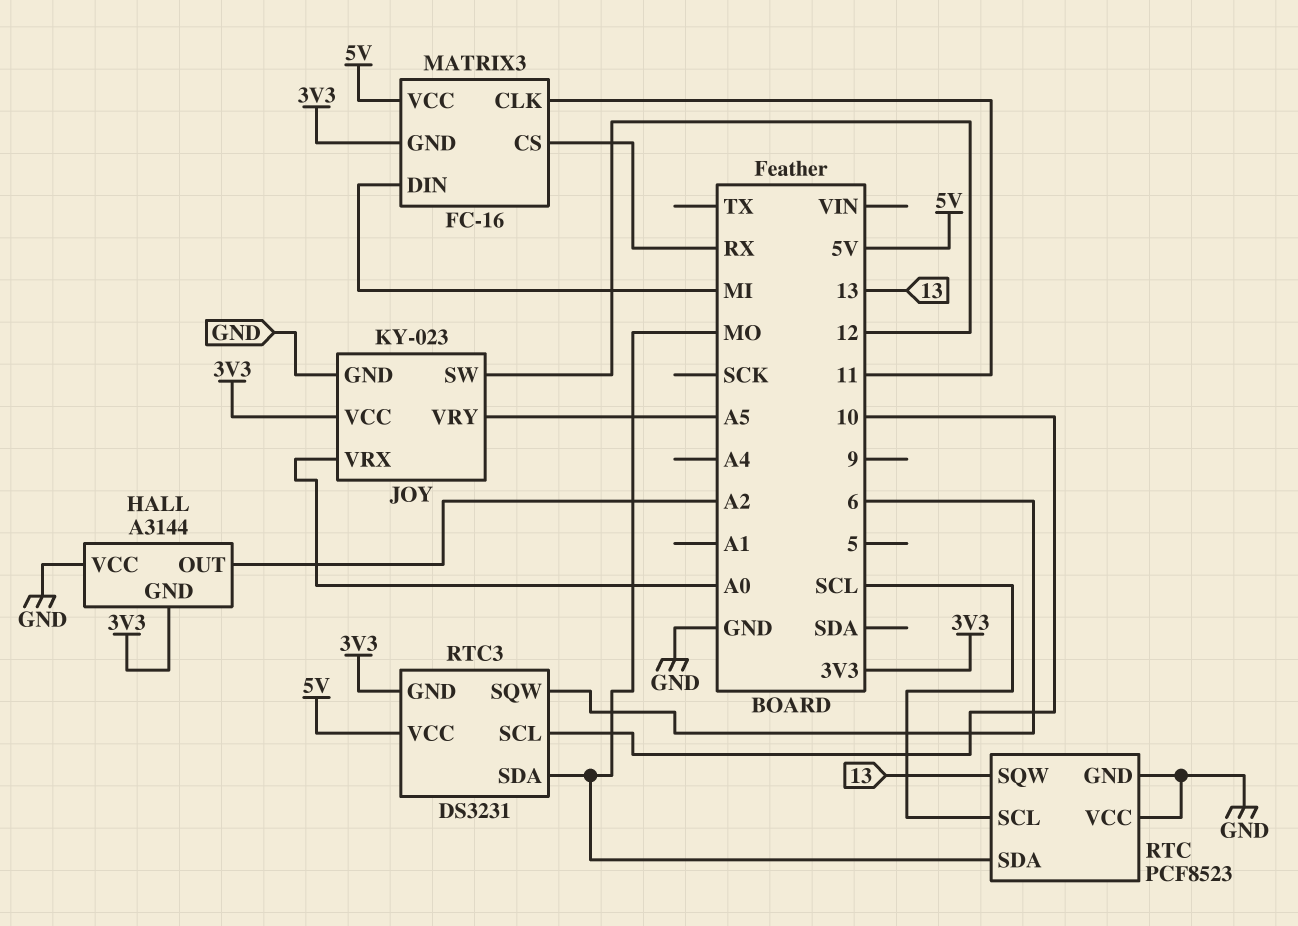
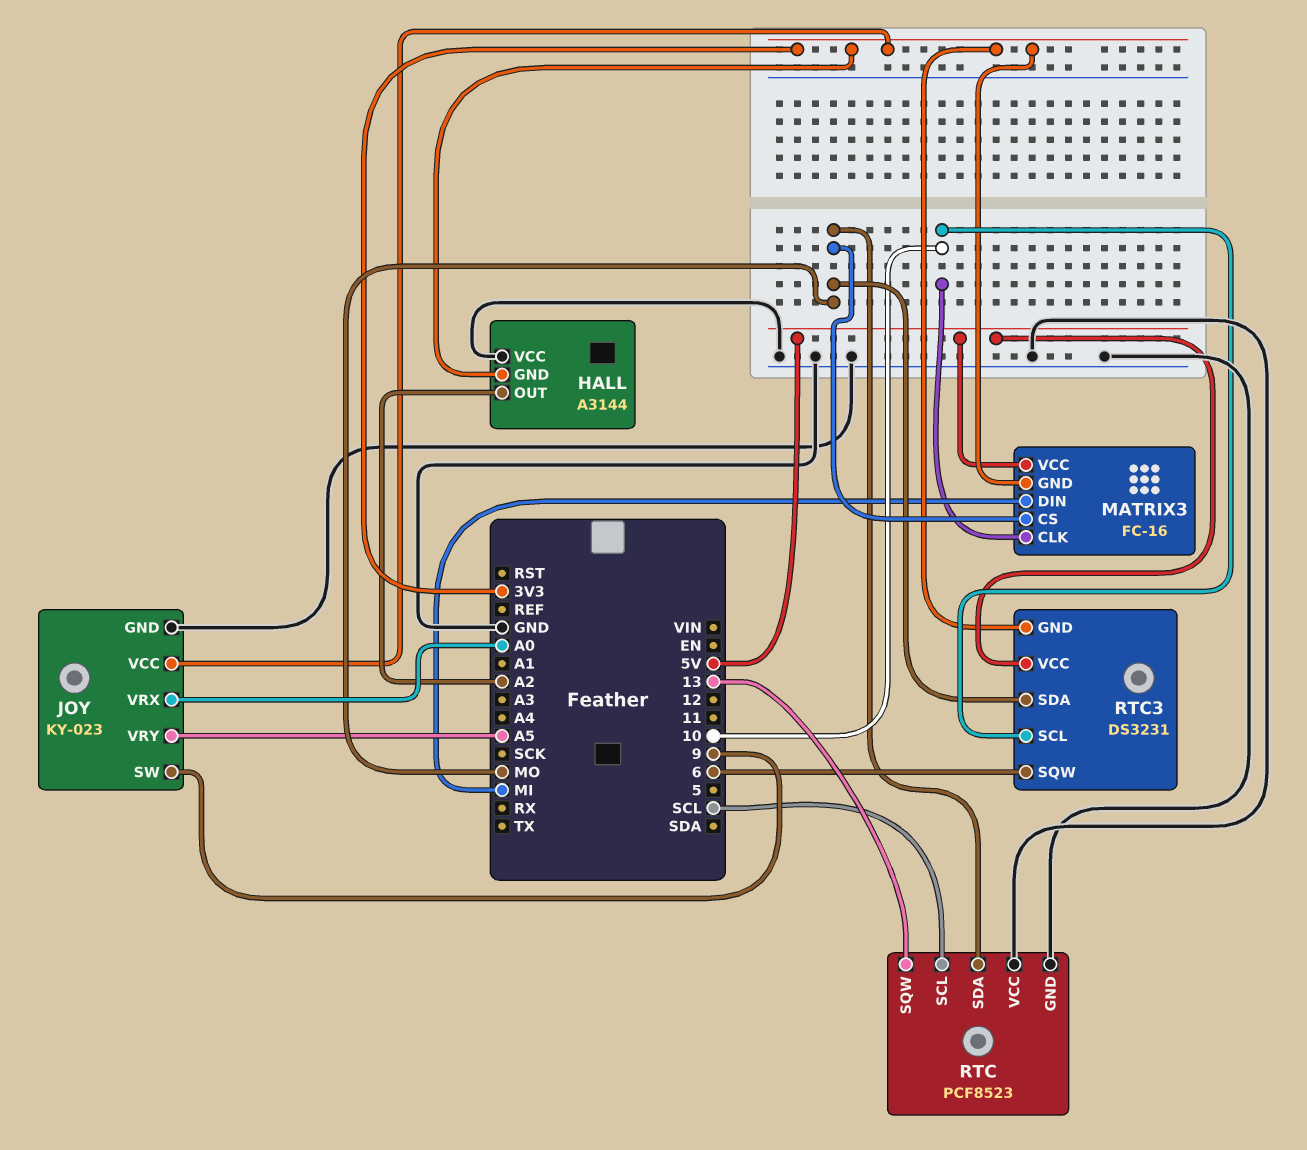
JOY pin SW: 12 -> 9
MATRIX3 pin CLK: 11 -> 10
MATRIX3 pin CS: RX -> MO

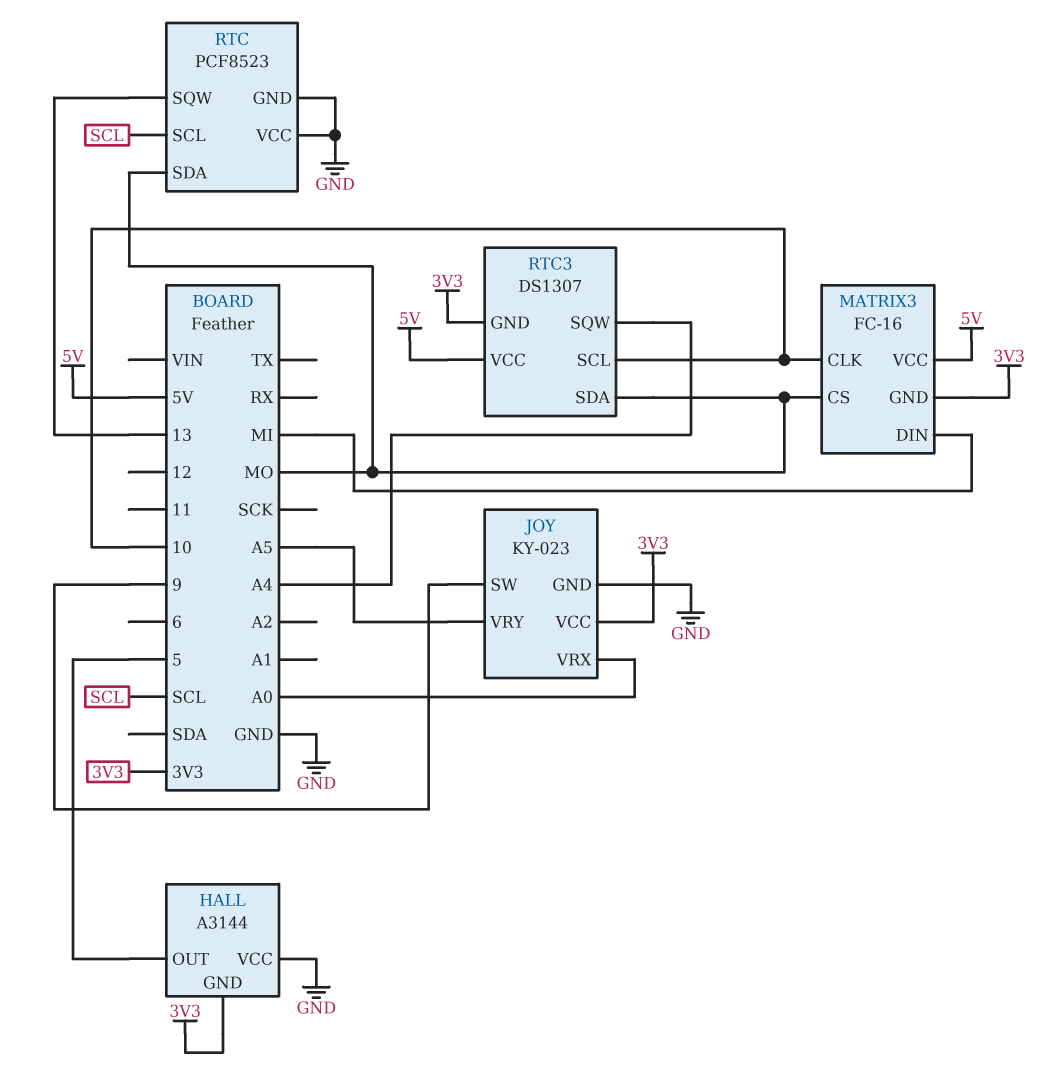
HALL pin OUT: A2 -> 5
RTC3: DS3231 -> DS1307
RTC3 pin SQW: 6 -> A4

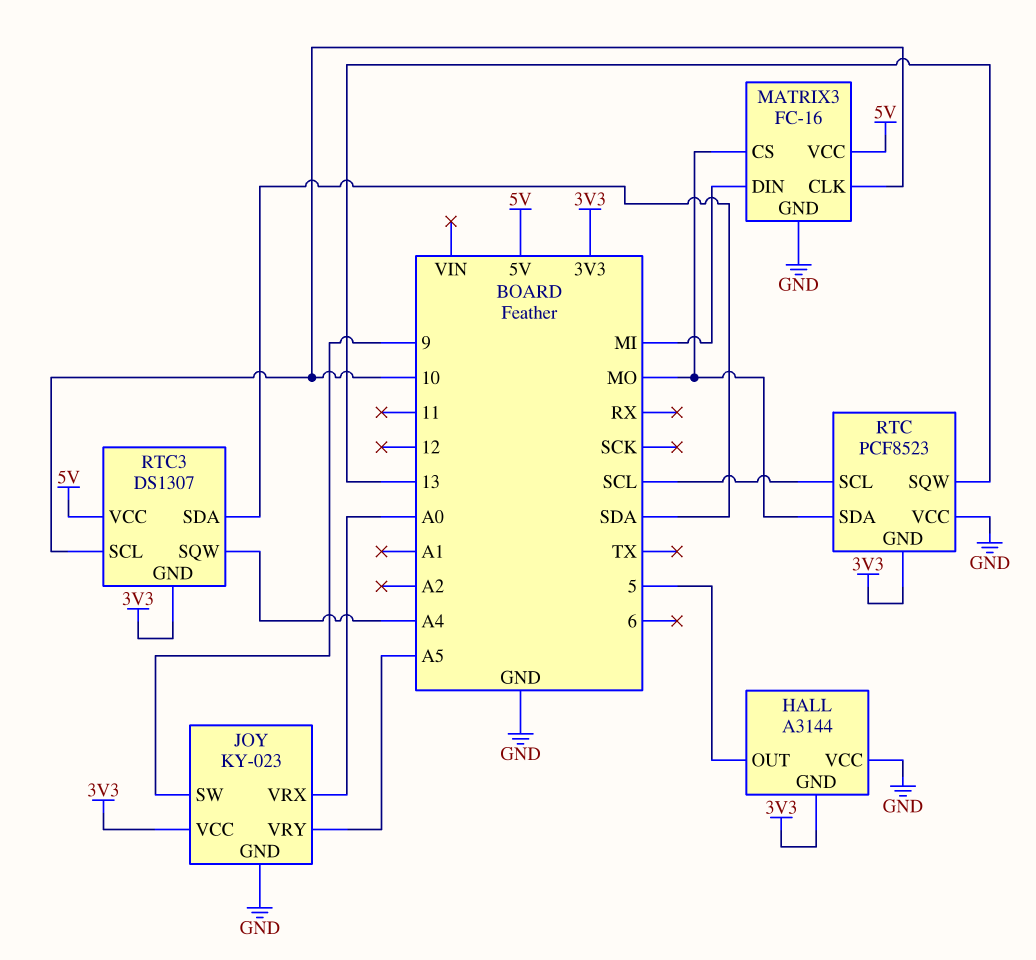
MATRIX3 pin GND: 3V3 -> GND
RTC pin GND: GND -> 3V3
RTC3 pin SDA: MO -> SDA

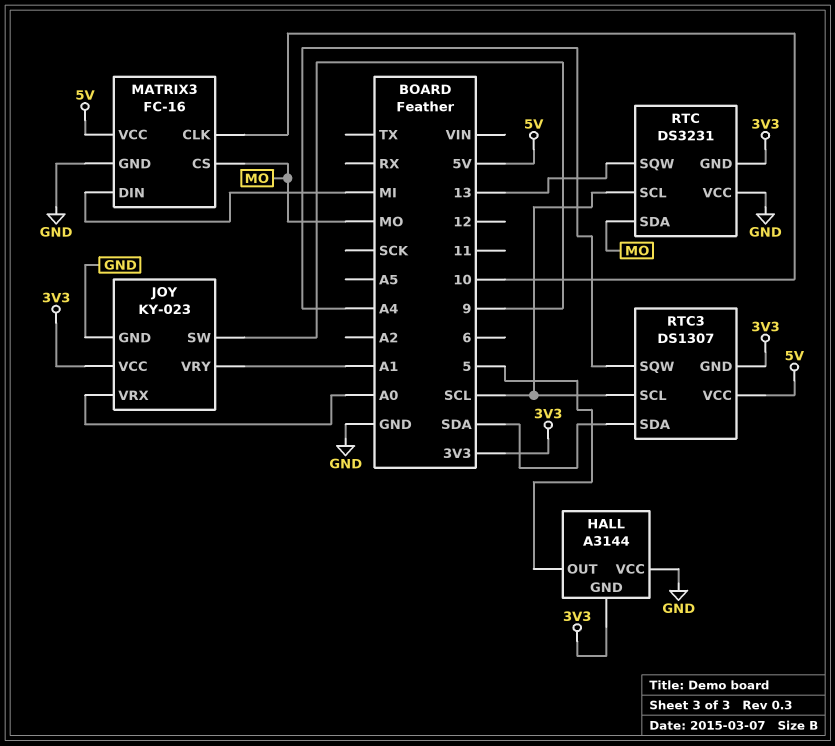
JOY pin VRY: A5 -> A1
RTC: PCF8523 -> DS3231
RTC3 pin SCL: 10 -> SCL

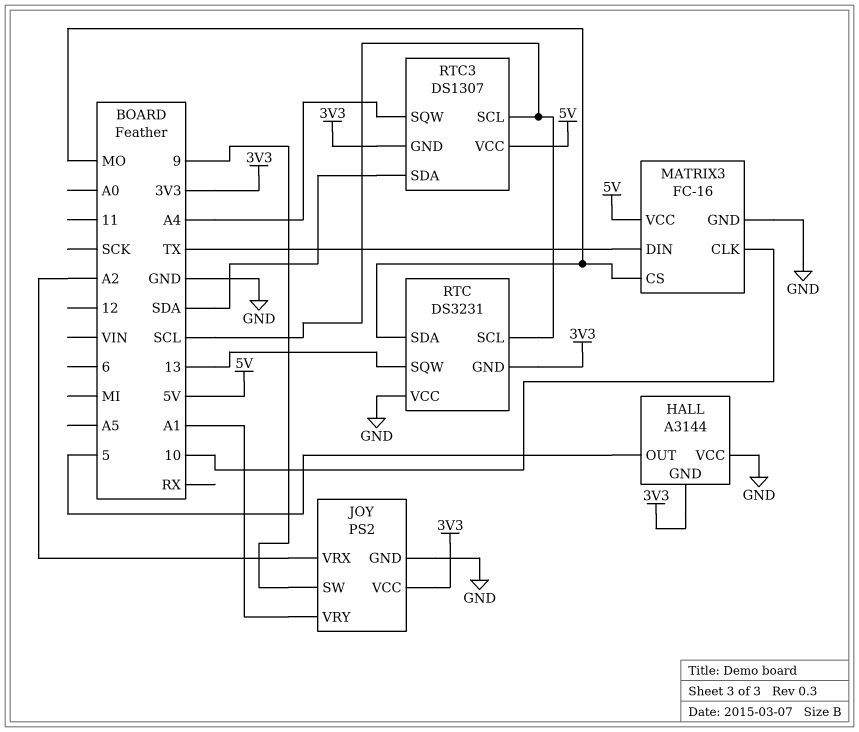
JOY: KY-023 -> PS2
JOY pin VRX: A0 -> A2
MATRIX3 pin DIN: MI -> TX

